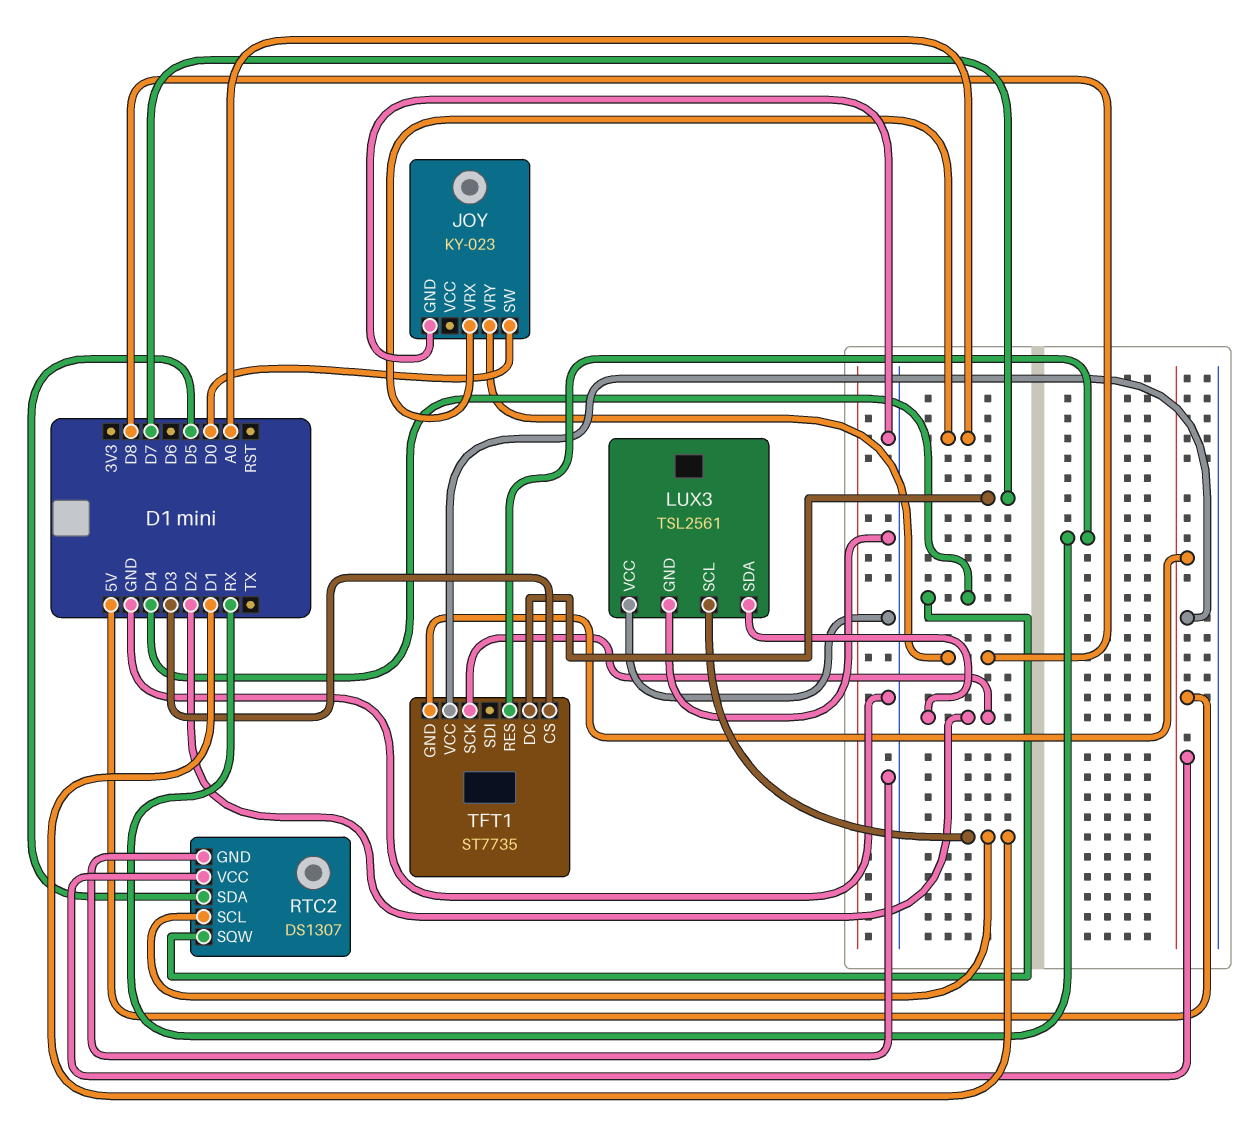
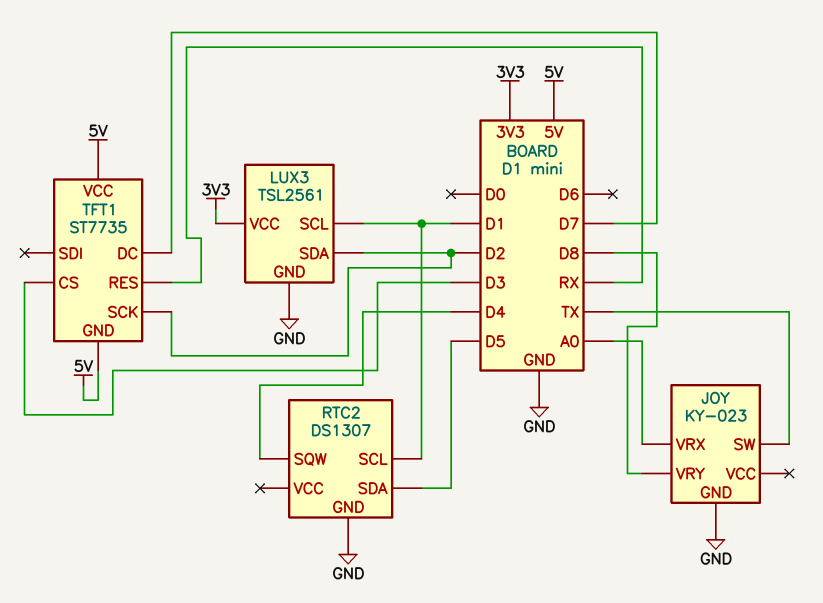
JOY pin SW: D0 -> TX
LUX3 pin VCC: GND -> 3V3
RTC2 pin VCC: 5V -> none

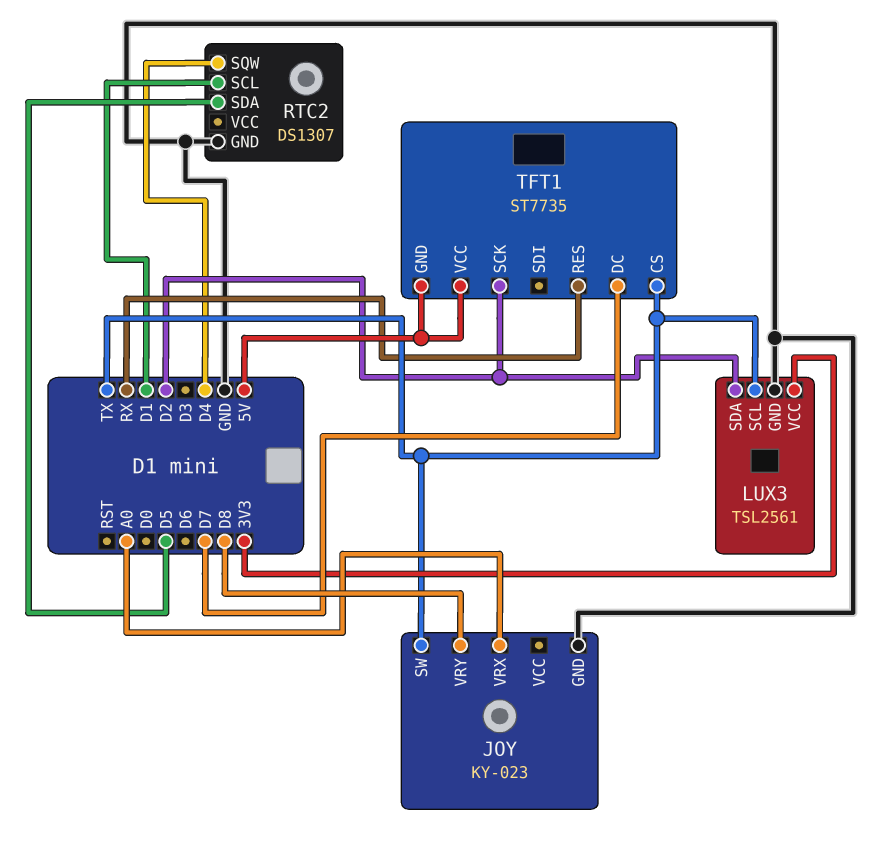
LUX3 pin SCL: D1 -> TX
TFT1 pin CS: D3 -> TX

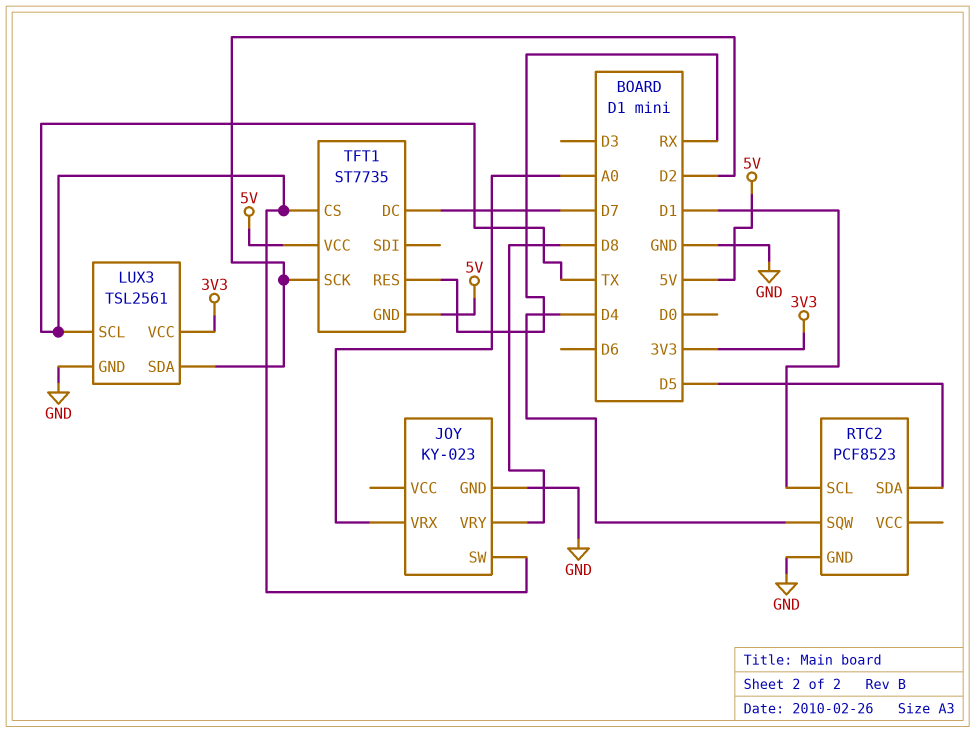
RTC2: DS1307 -> PCF8523

